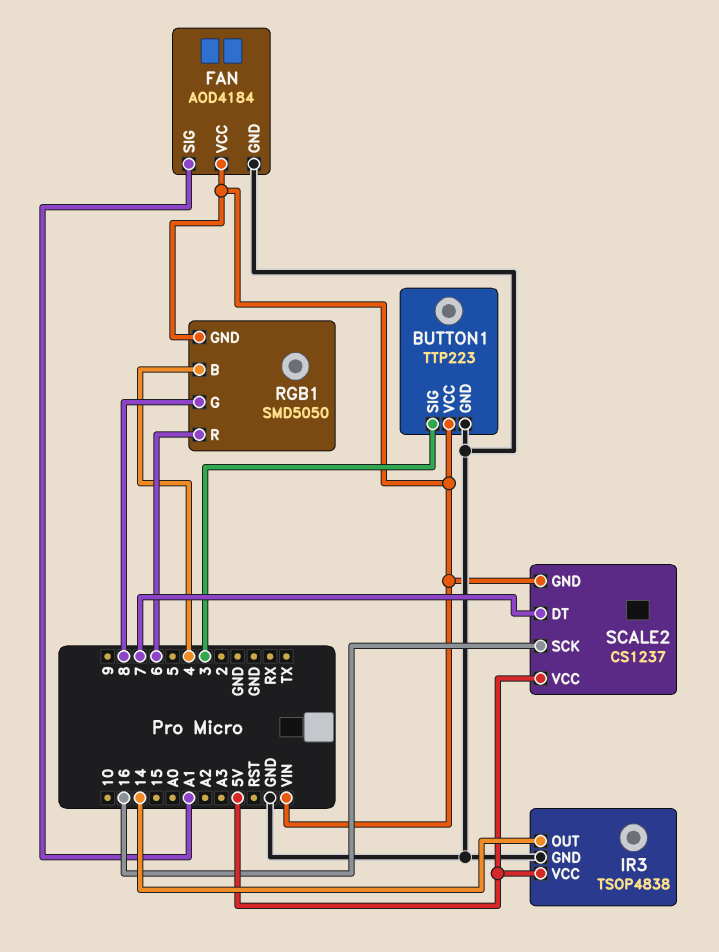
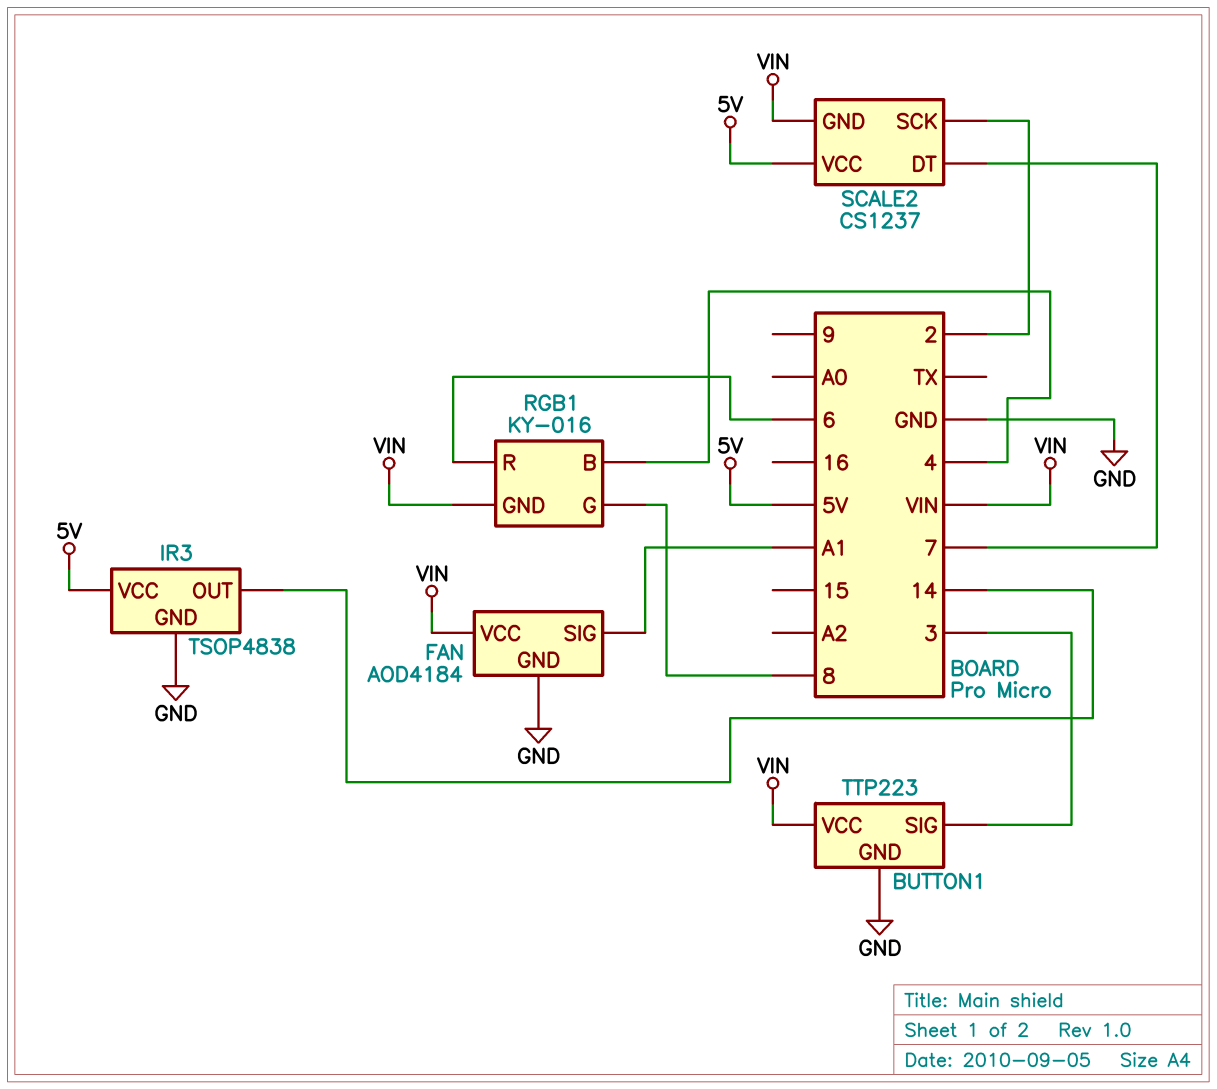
RGB1: SMD5050 -> KY-016
SCALE2 pin SCK: 16 -> 2

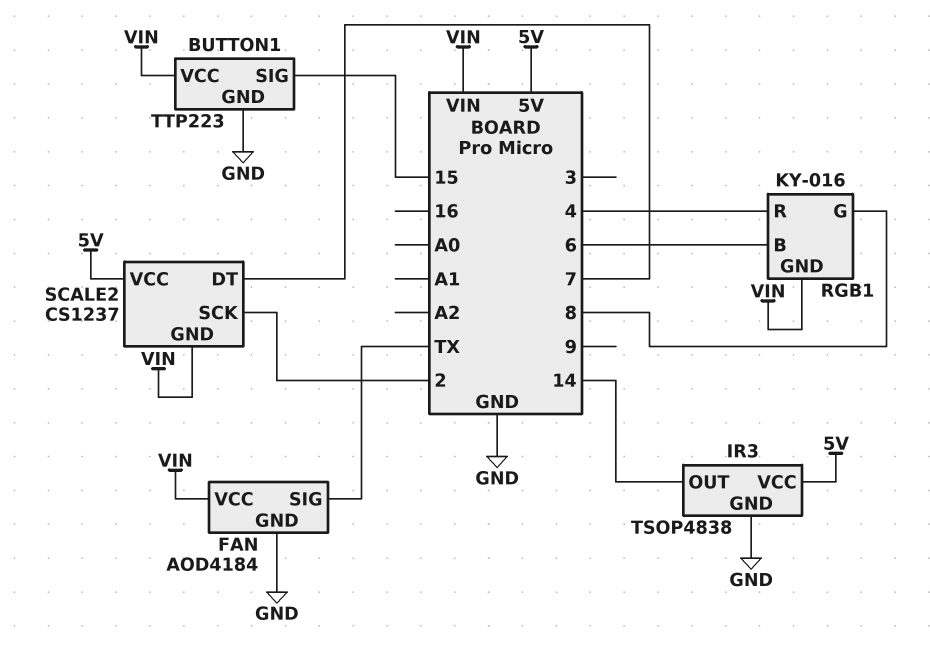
BUTTON1 pin SIG: 3 -> 15
FAN pin SIG: A1 -> TX
RGB1 pin B: 4 -> 6
RGB1 pin R: 6 -> 4

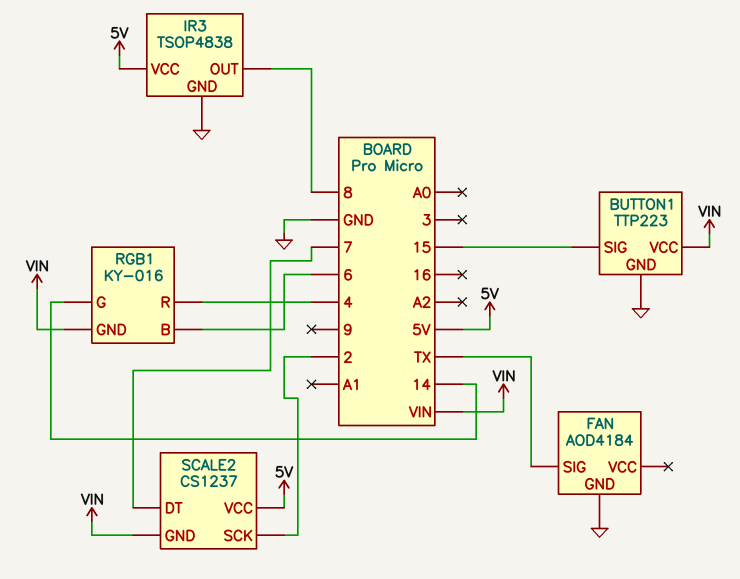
FAN pin VCC: VIN -> none
IR3 pin OUT: 14 -> 8
RGB1 pin G: 8 -> 14

